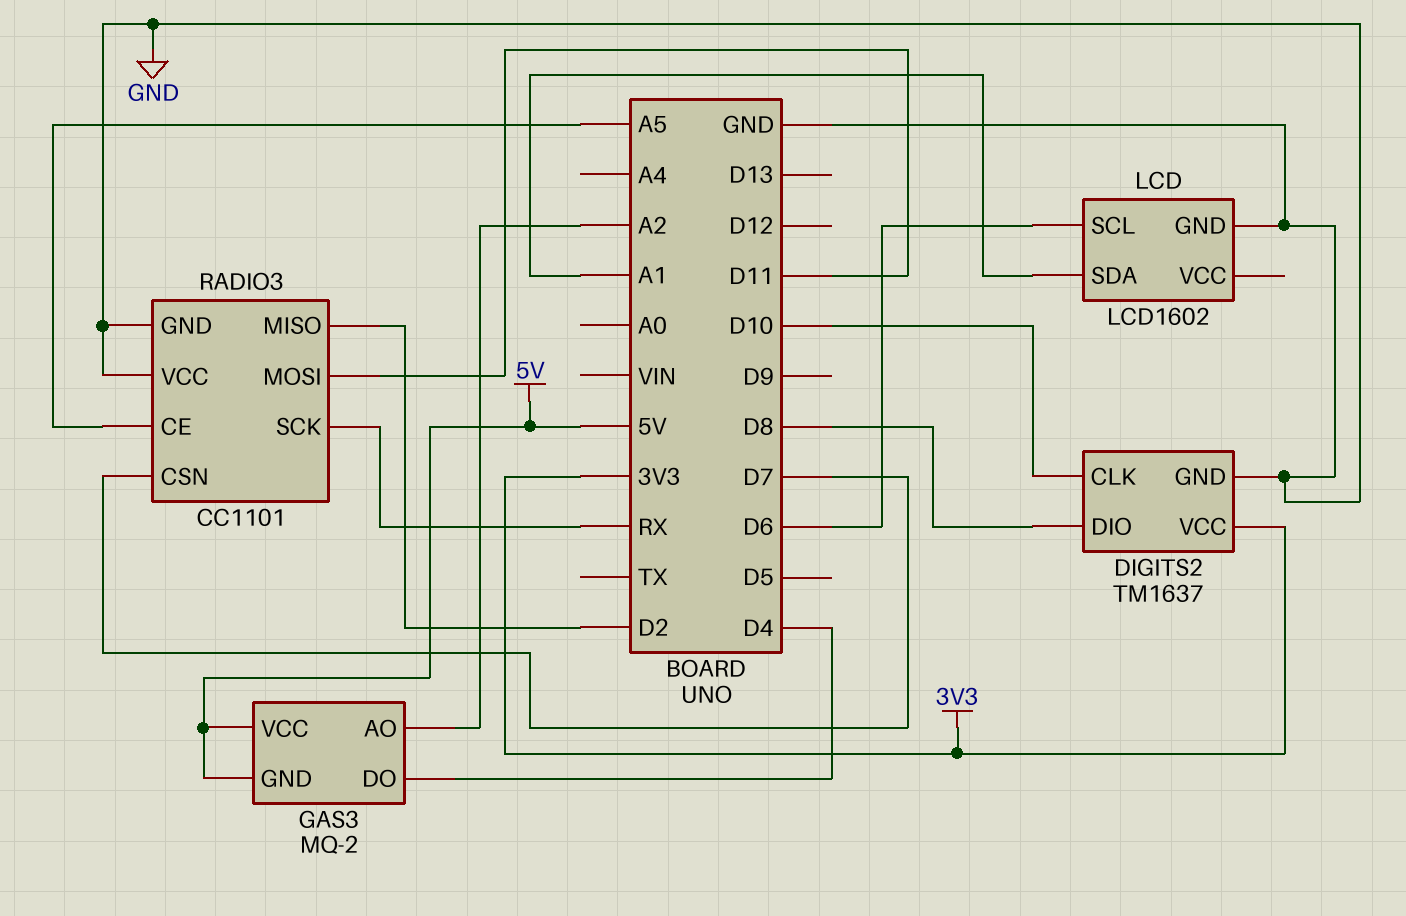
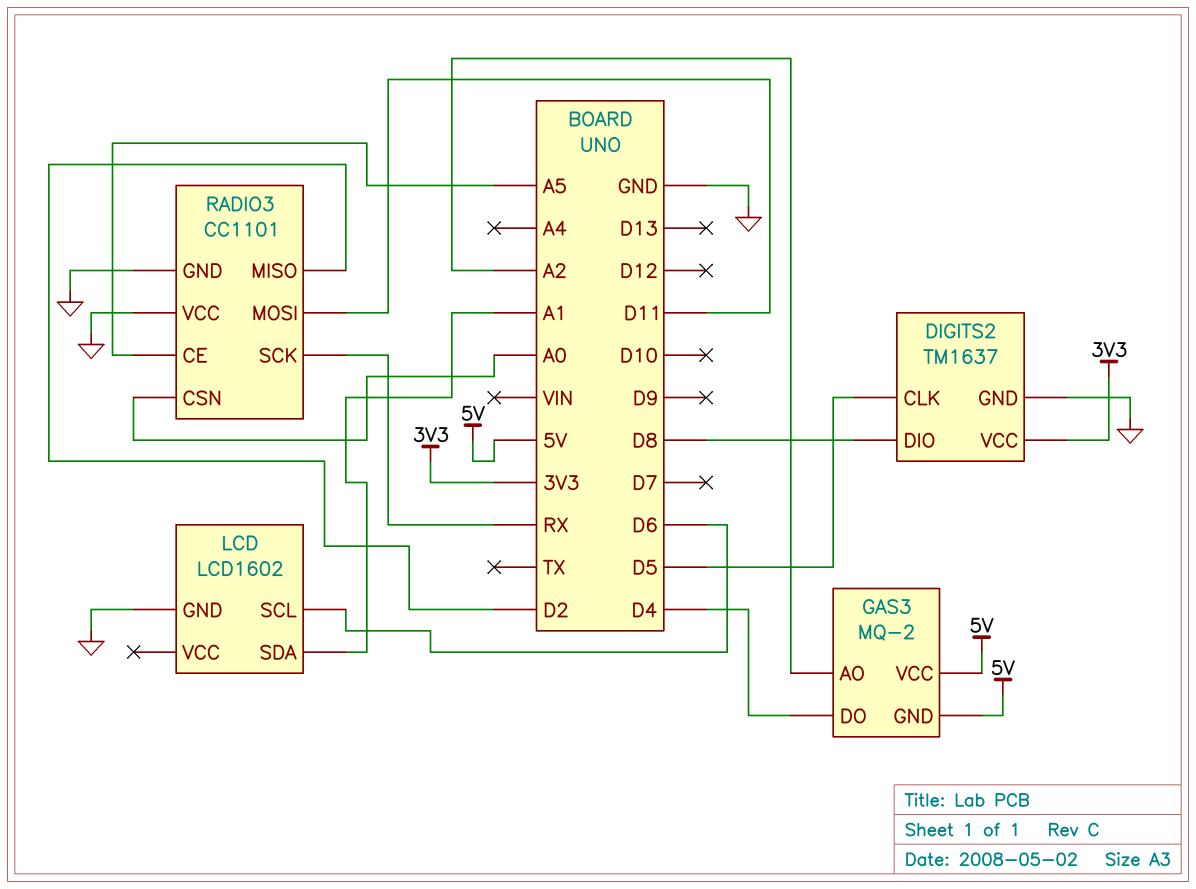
DIGITS2 pin CLK: D10 -> D5
RADIO3 pin CSN: D7 -> A0

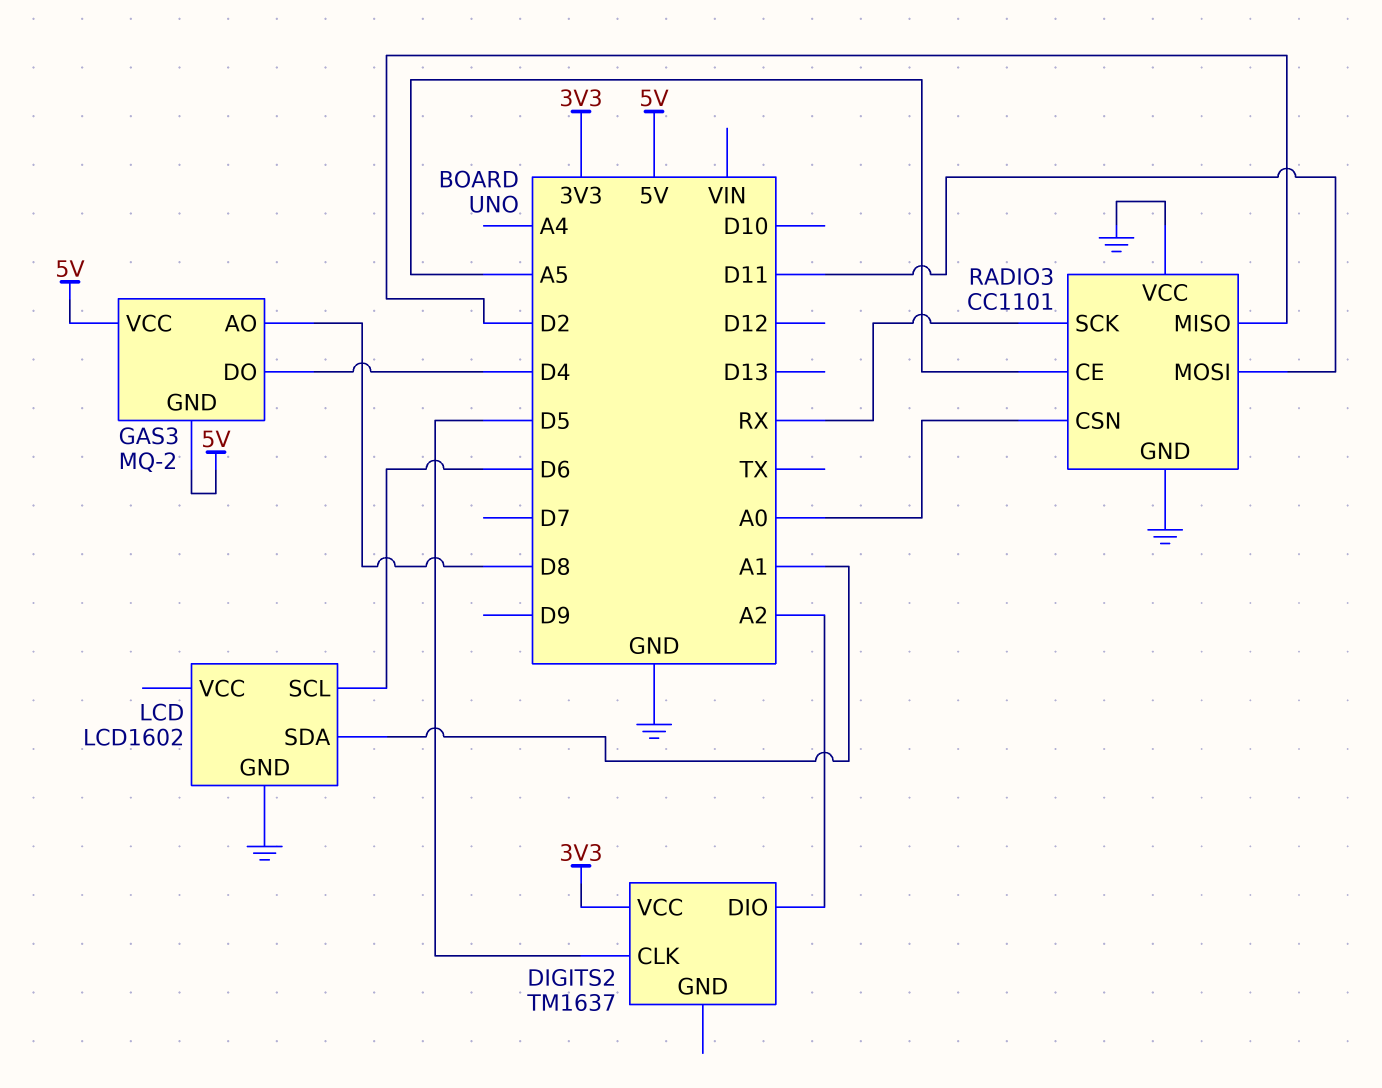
DIGITS2 pin DIO: D8 -> A2
DIGITS2 pin GND: GND -> none
GAS3 pin AO: A2 -> D8

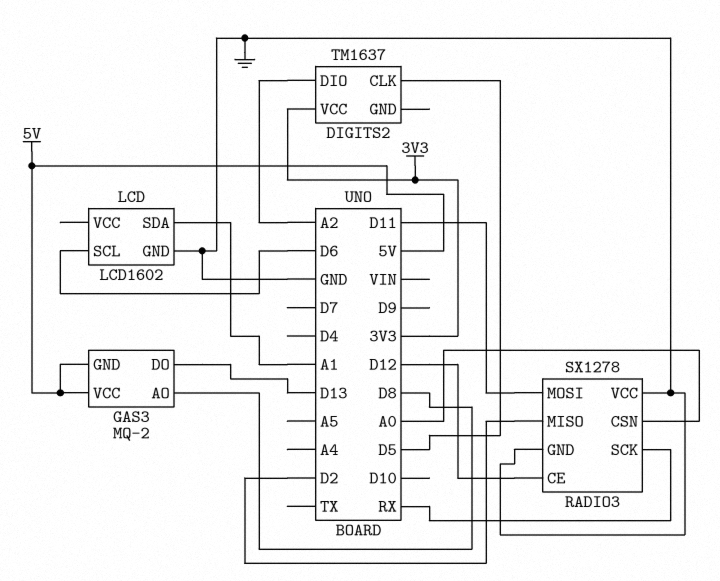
GAS3 pin DO: D4 -> D13
RADIO3: CC1101 -> SX1278
RADIO3 pin CE: A5 -> D12

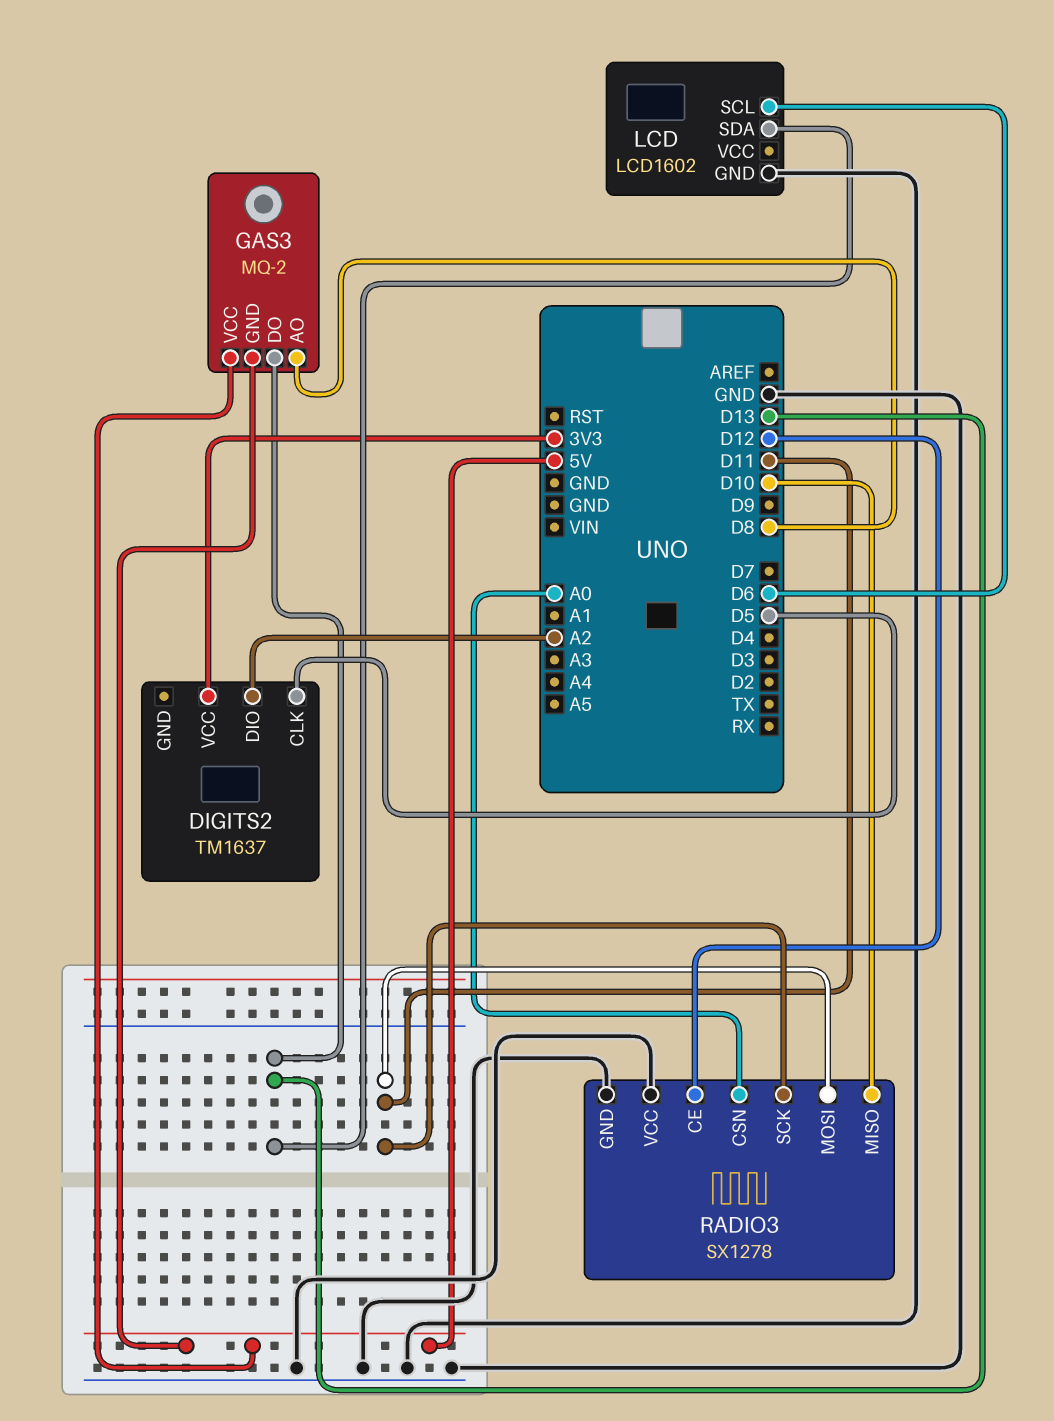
LCD pin SDA: A1 -> D13
RADIO3 pin MISO: D2 -> D10
RADIO3 pin SCK: RX -> D11

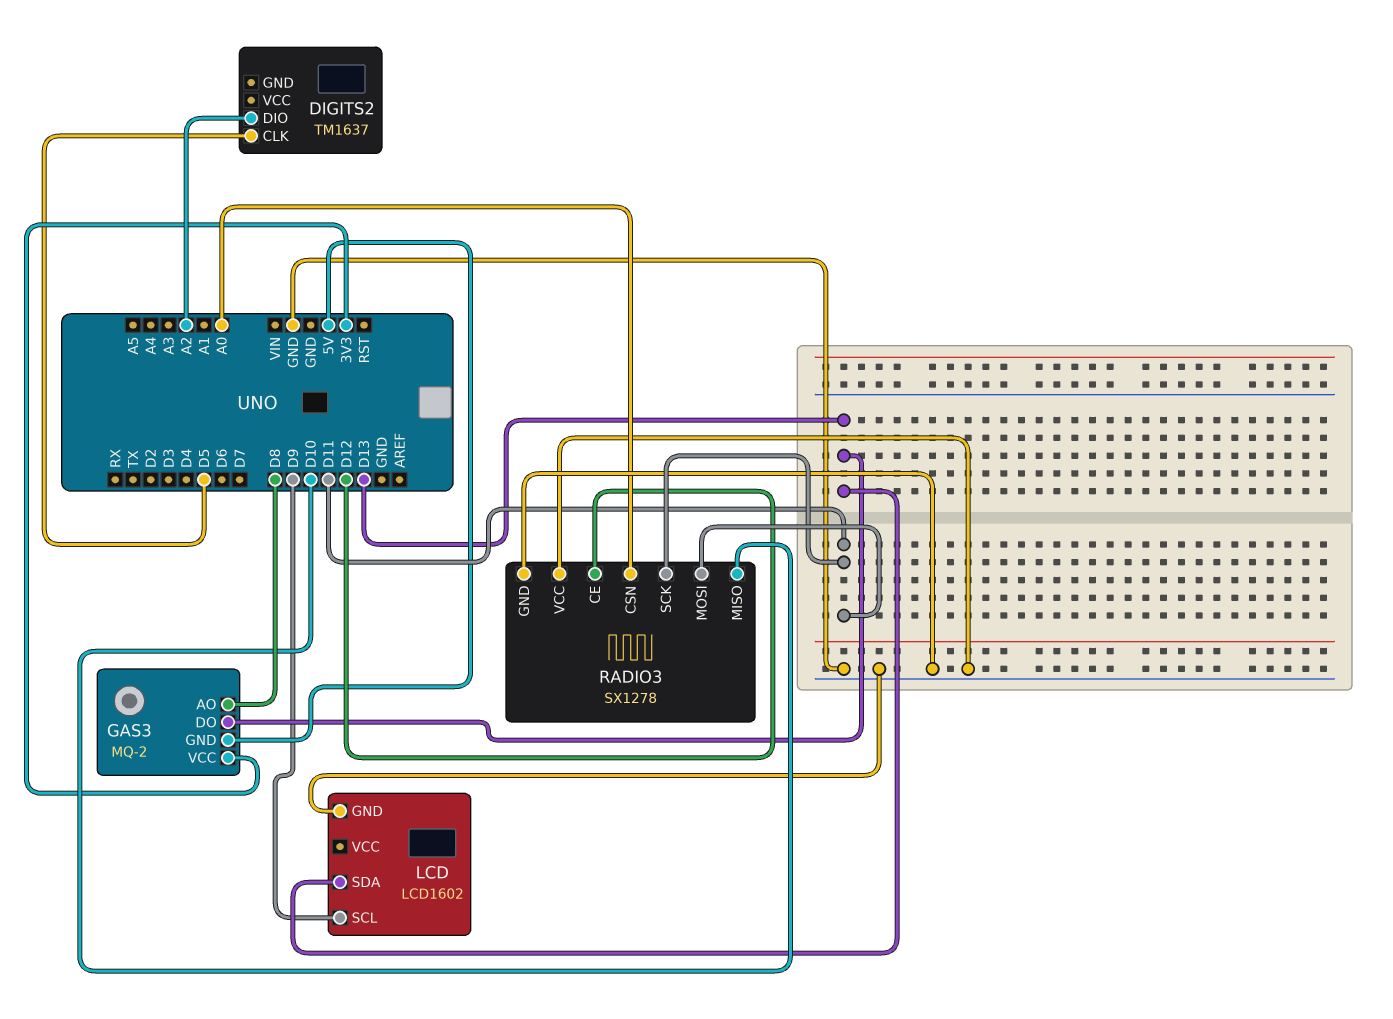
DIGITS2 pin VCC: 3V3 -> none
GAS3 pin VCC: 5V -> 3V3
LCD pin SCL: D6 -> D9

